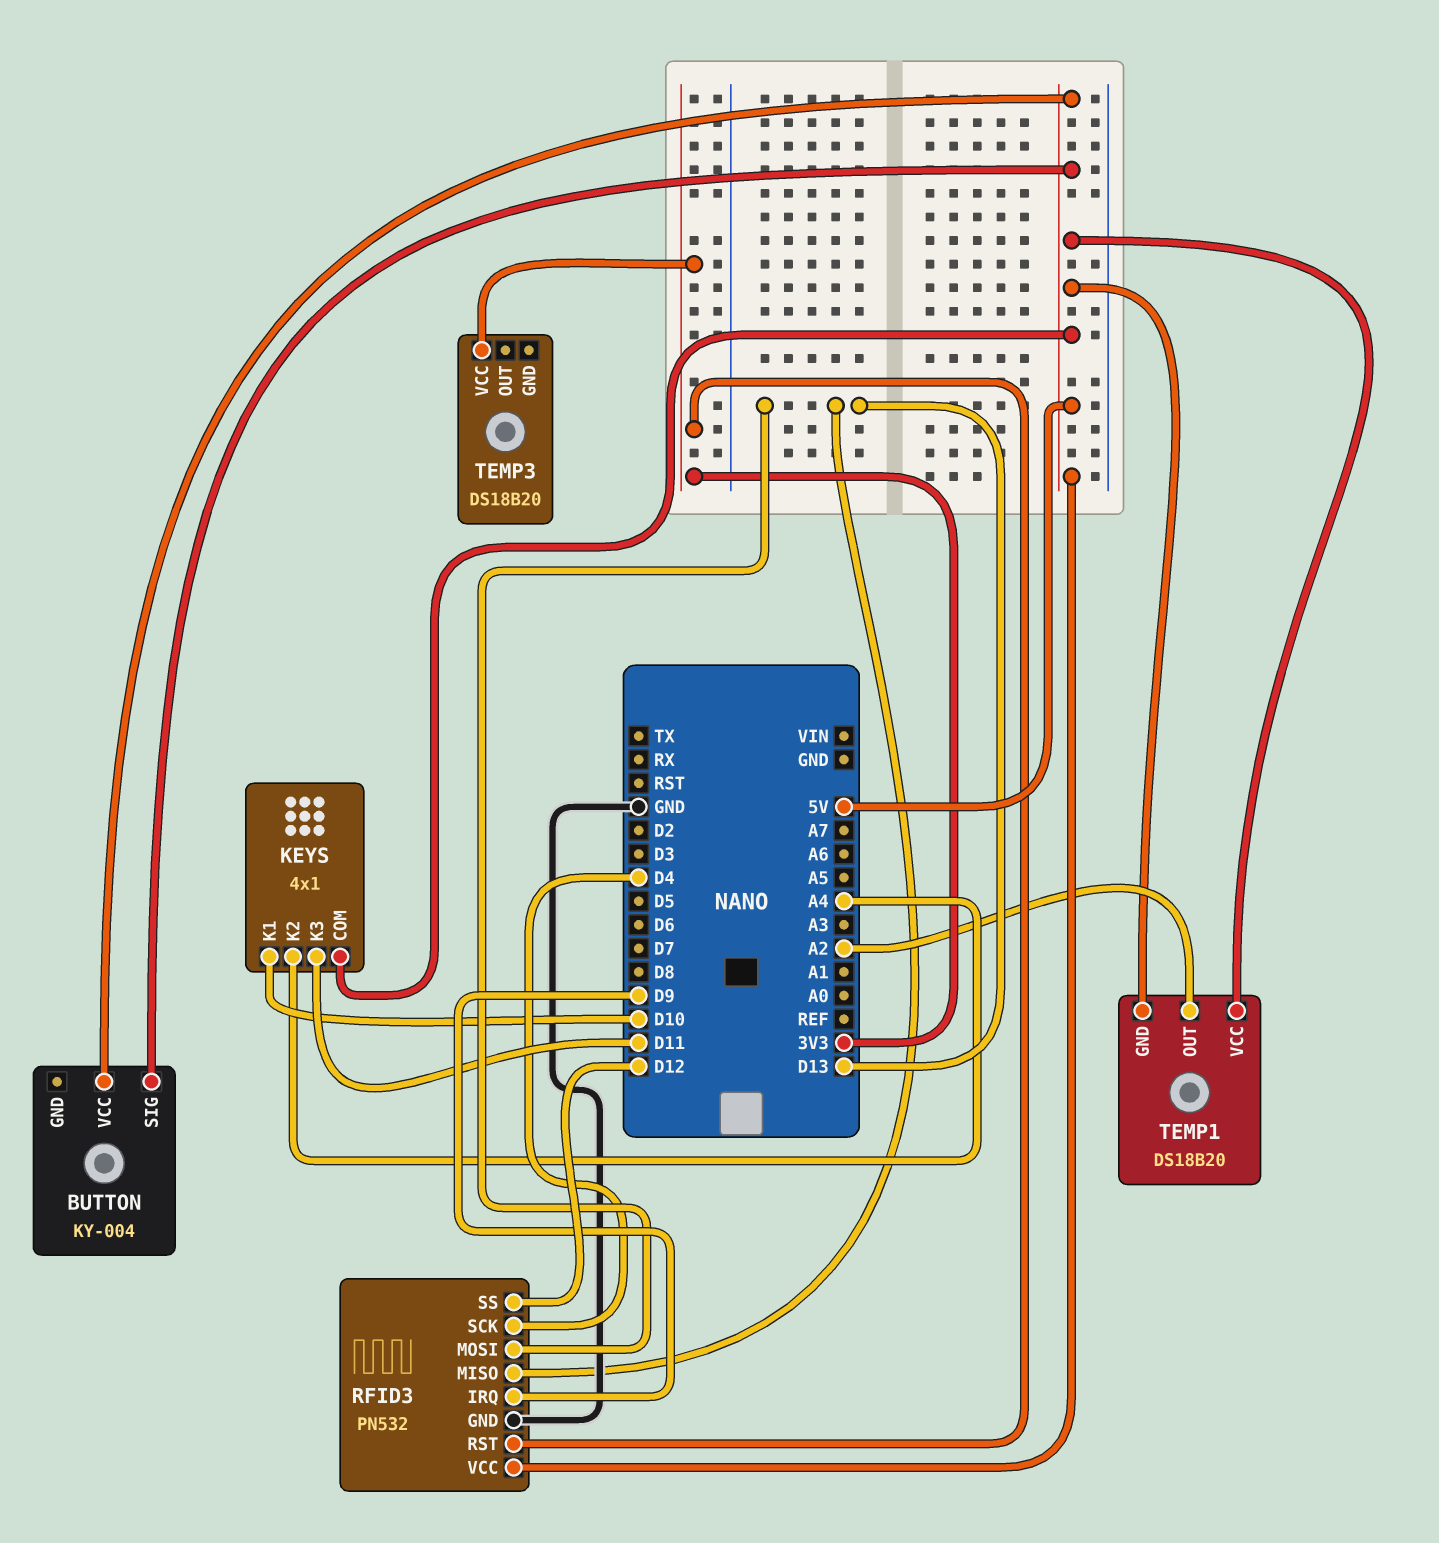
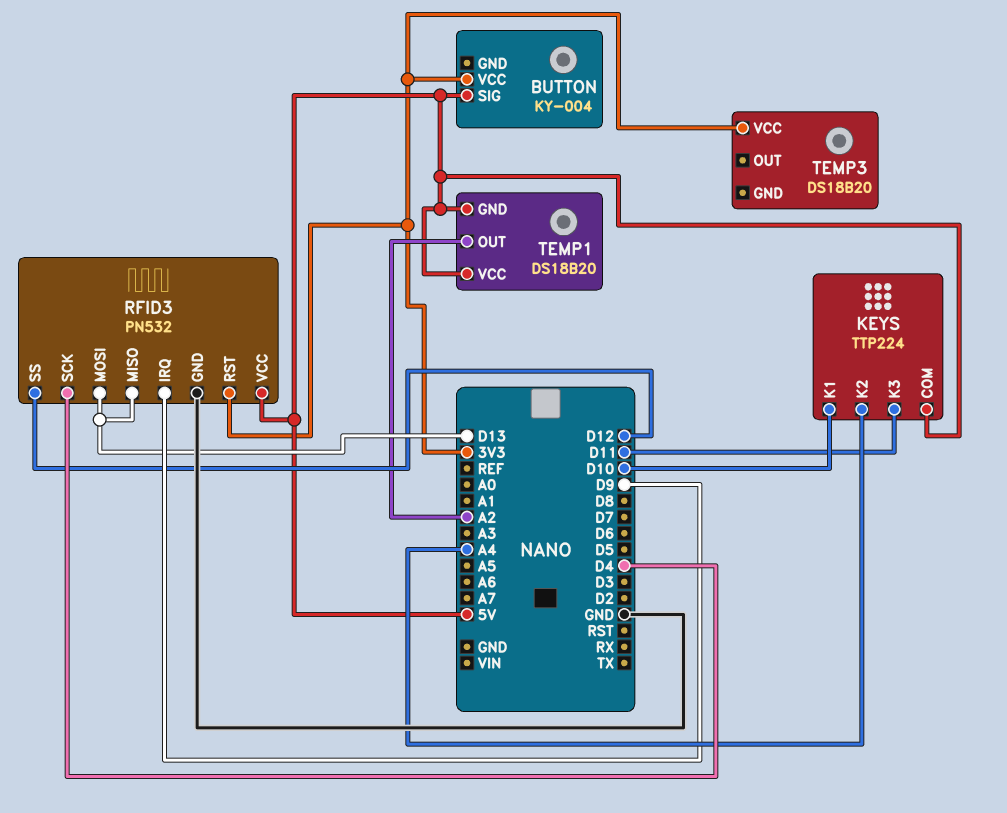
BUTTON pin VCC: 5V -> 3V3
KEYS: 4x1 -> TTP224

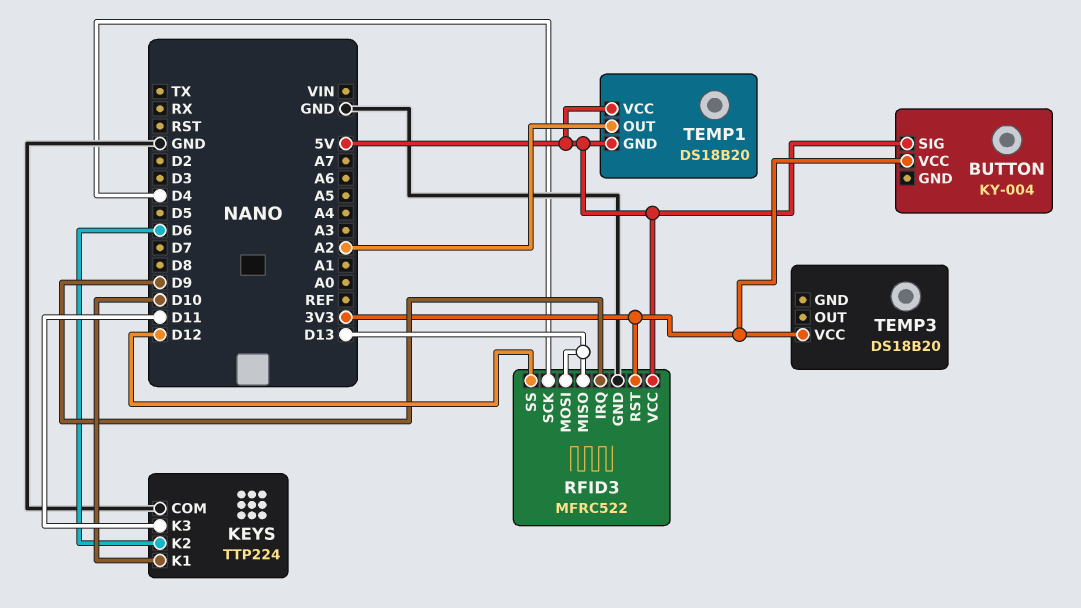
KEYS pin COM: 5V -> GND
KEYS pin K2: A4 -> D6
RFID3: PN532 -> MFRC522

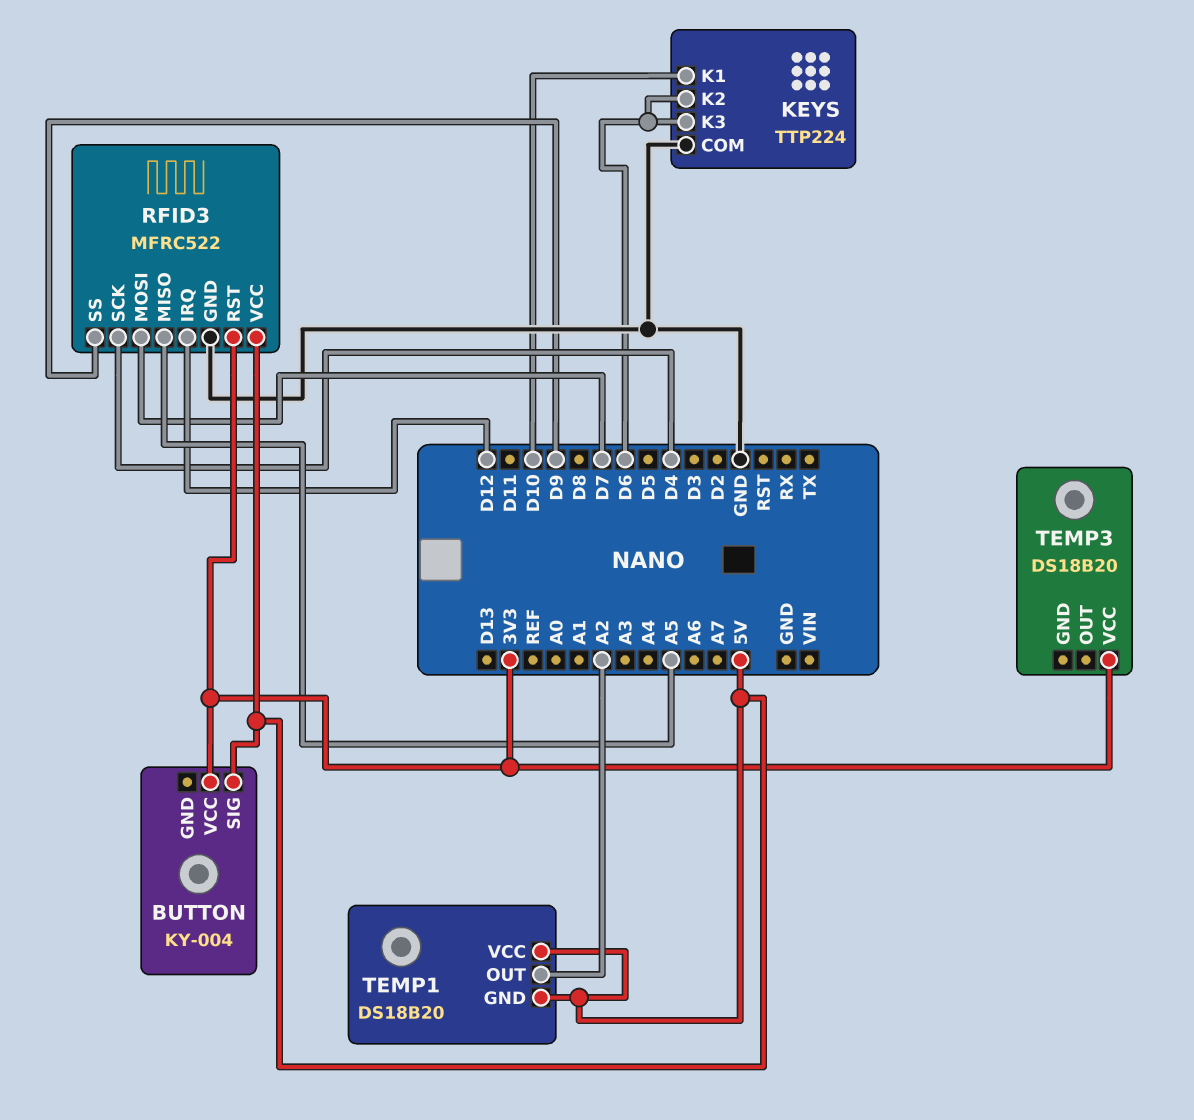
KEYS pin K3: D11 -> D6
RFID3 pin IRQ: D9 -> D12
RFID3 pin MISO: D13 -> A5
RFID3 pin MOSI: D13 -> D7
RFID3 pin SS: D12 -> D9

